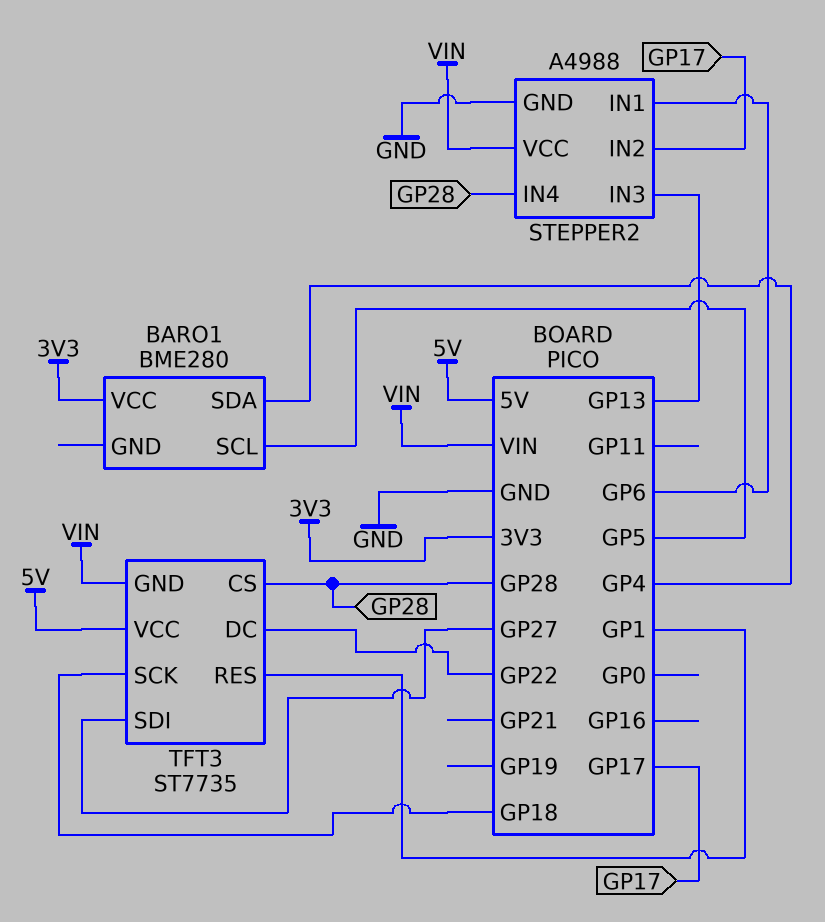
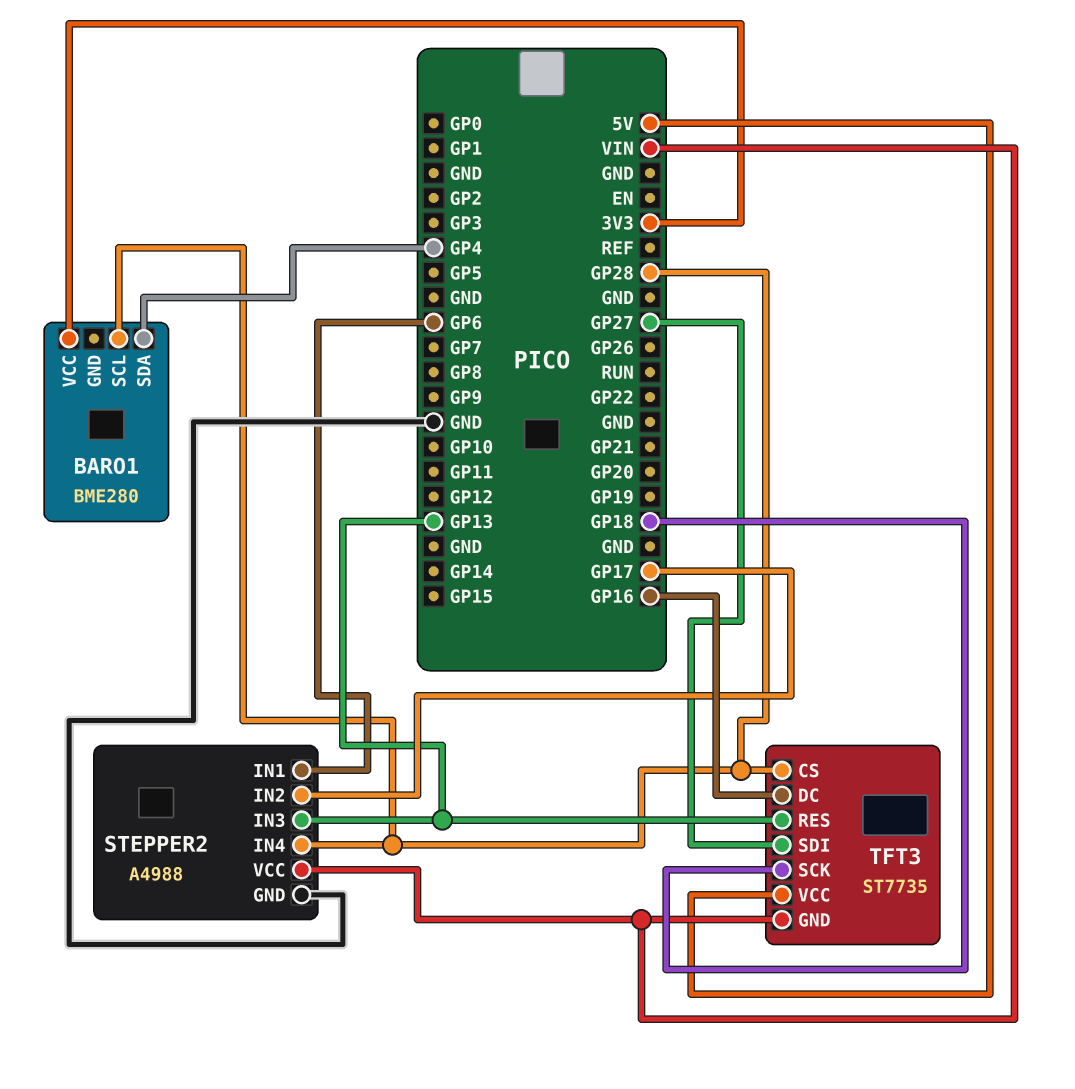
BARO1 pin SCL: GP5 -> GP28
TFT3 pin DC: GP22 -> GP16
TFT3 pin RES: GP1 -> GP13

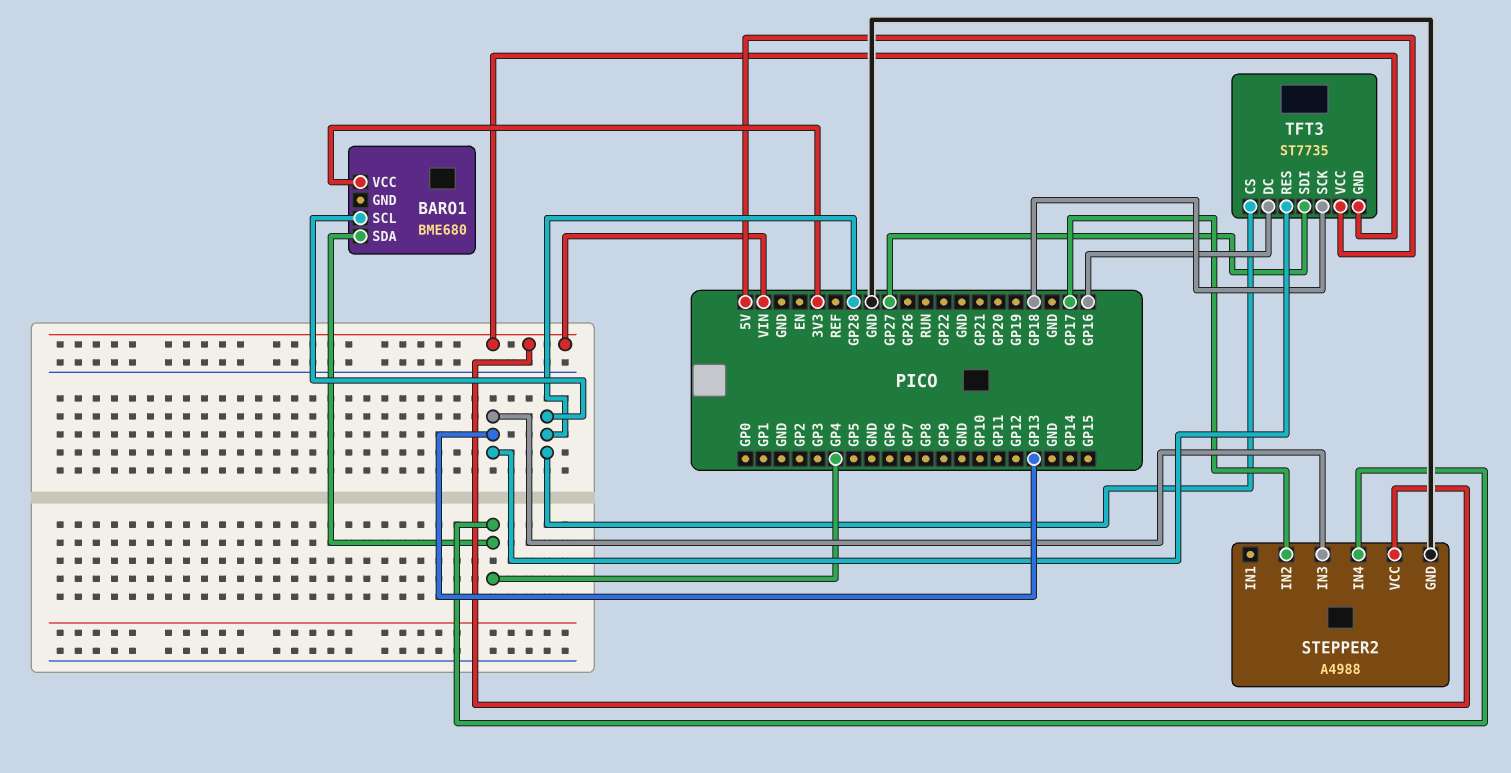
BARO1: BME280 -> BME680
STEPPER2 pin IN1: GP6 -> none
STEPPER2 pin IN4: GP28 -> GP4

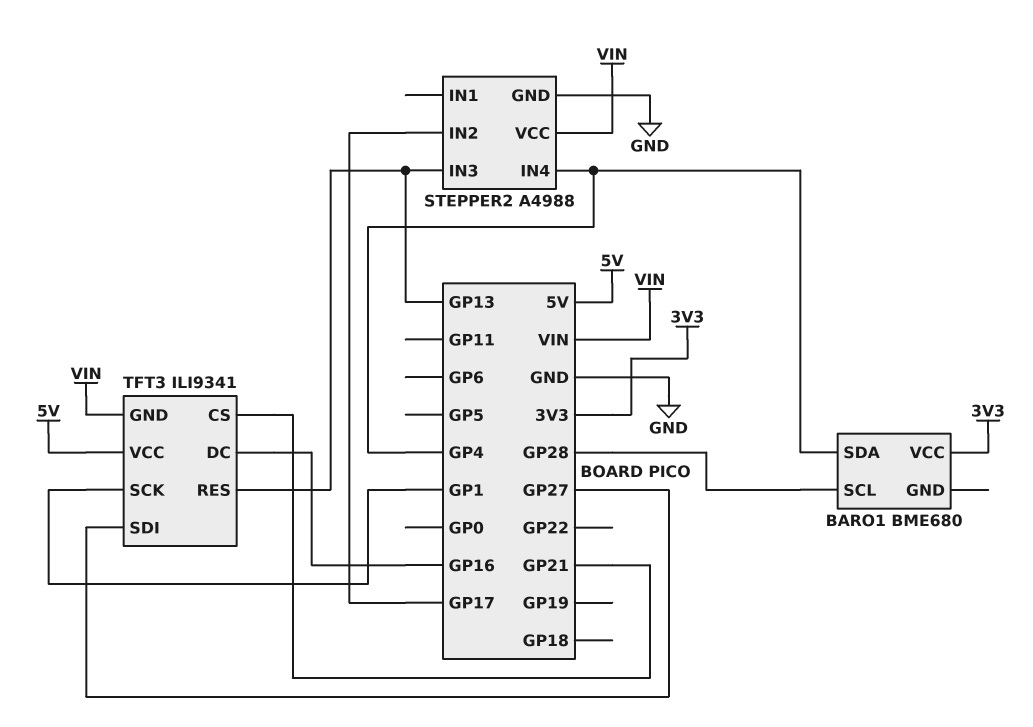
TFT3: ST7735 -> ILI9341
TFT3 pin CS: GP28 -> GP21
TFT3 pin SCK: GP18 -> GP1

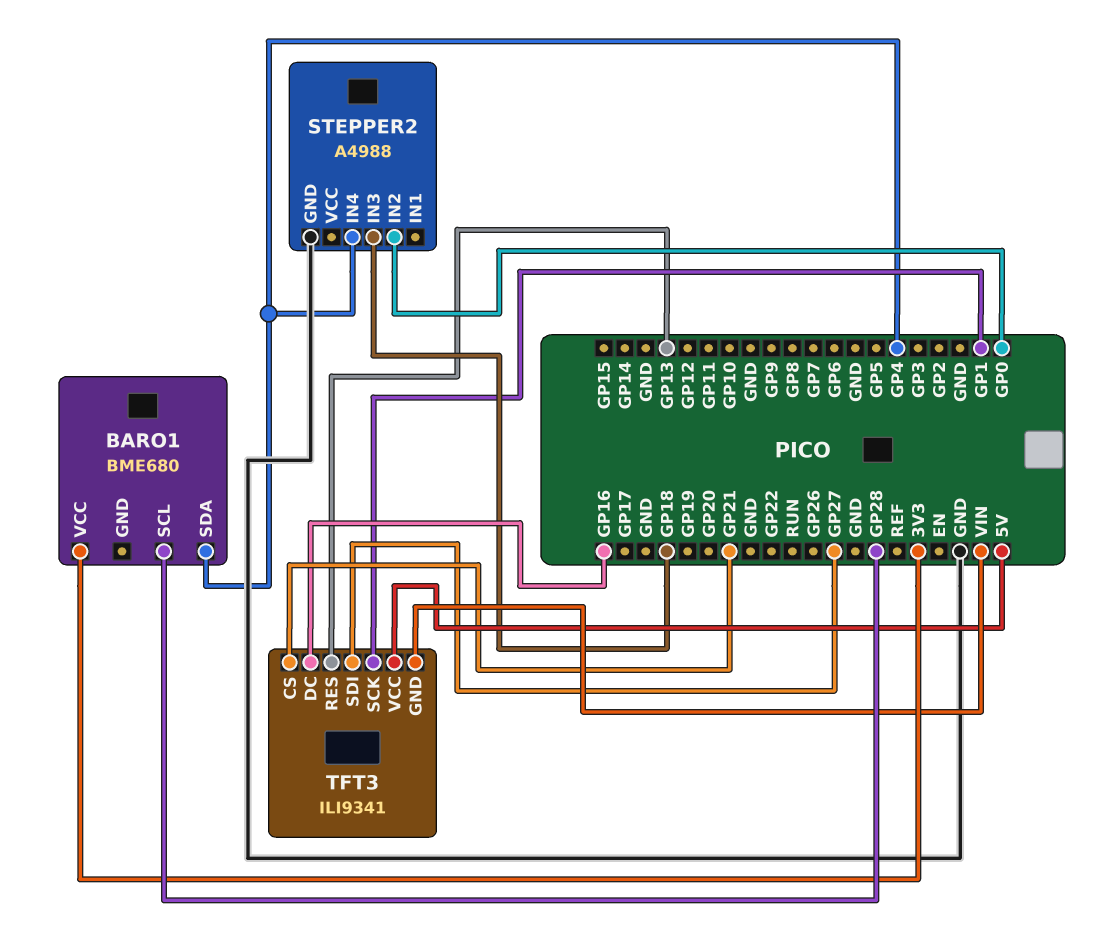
STEPPER2 pin IN2: GP17 -> GP0
STEPPER2 pin IN3: GP13 -> GP18
STEPPER2 pin VCC: VIN -> none

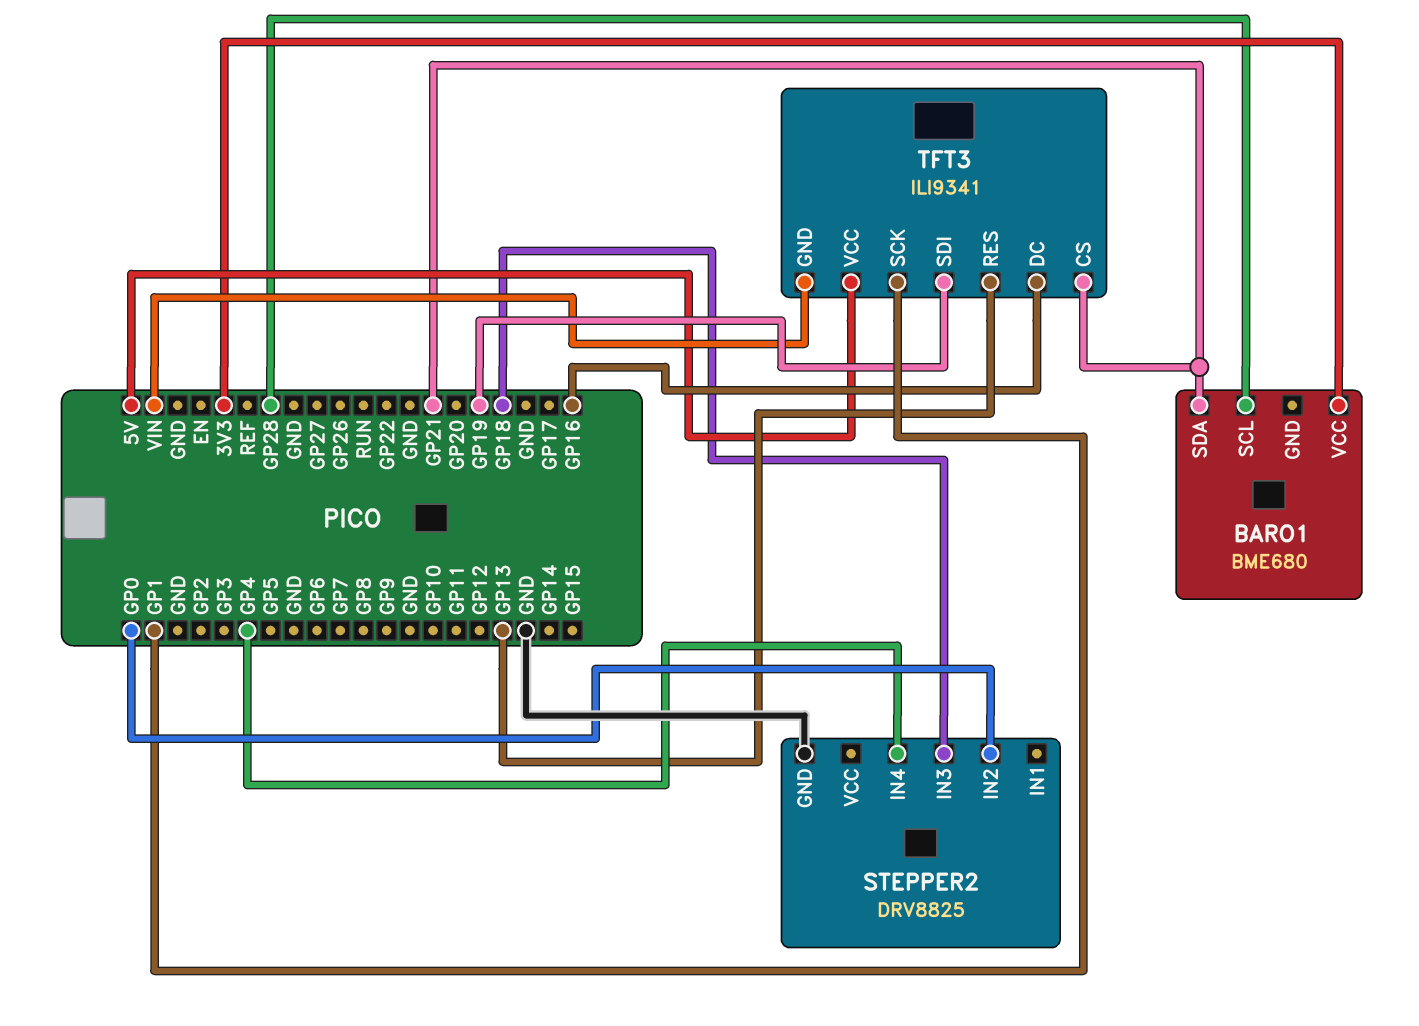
BARO1 pin SDA: GP4 -> GP21
STEPPER2: A4988 -> DRV8825
TFT3 pin SDI: GP27 -> GP19

